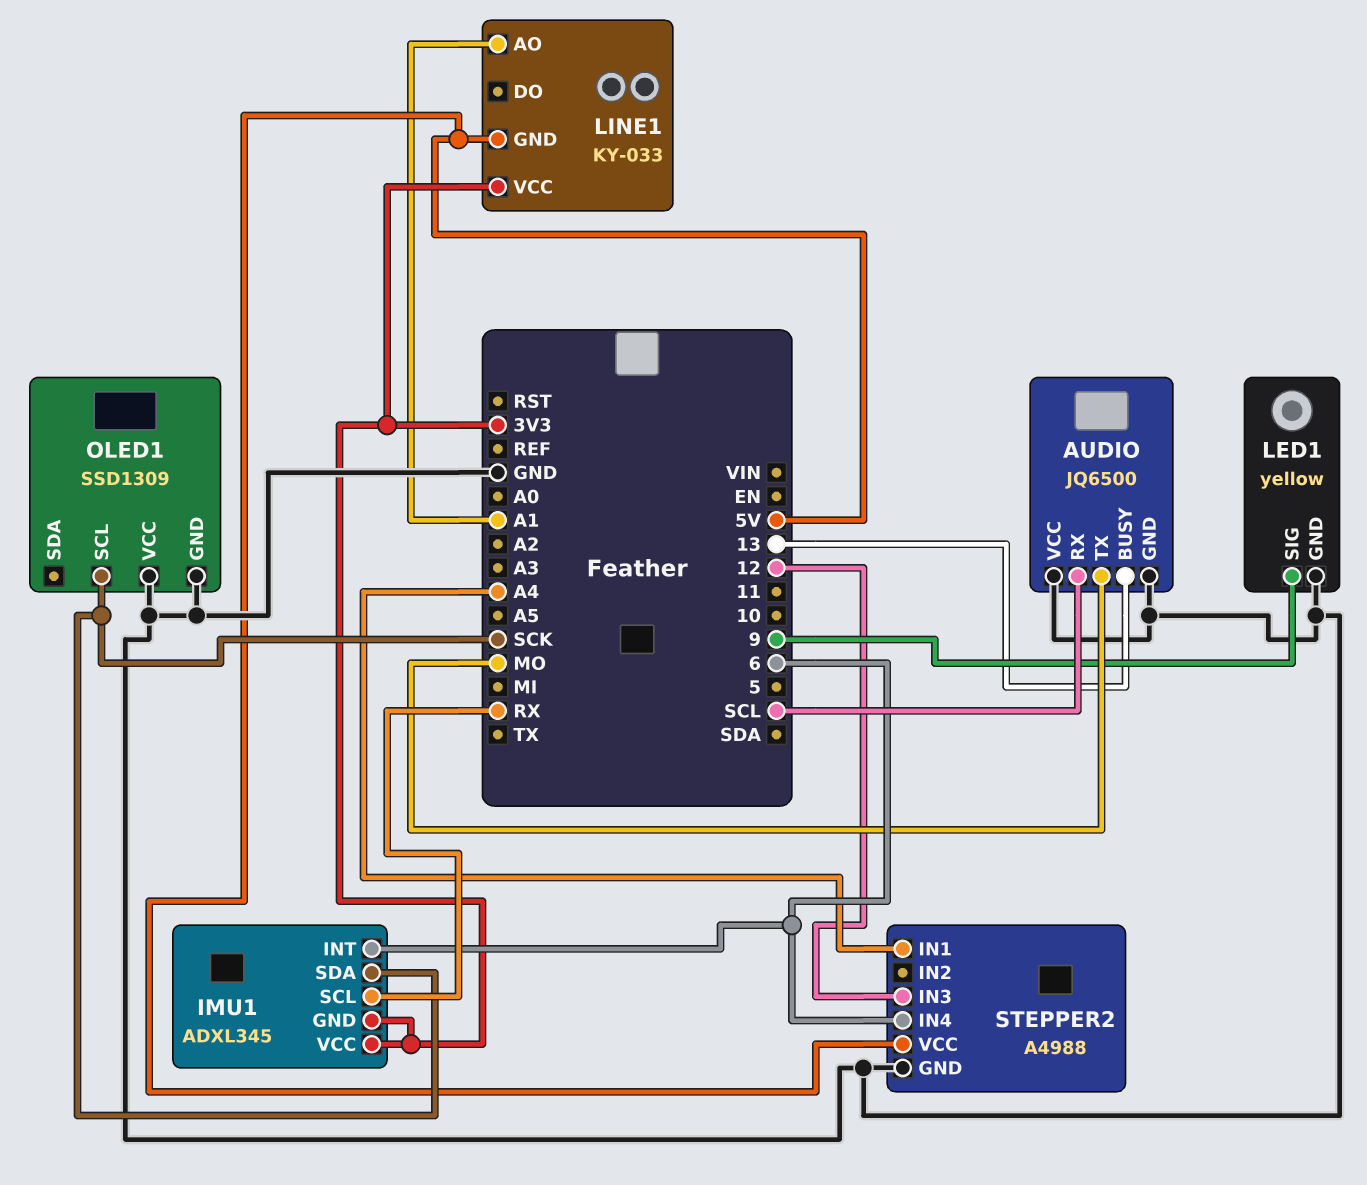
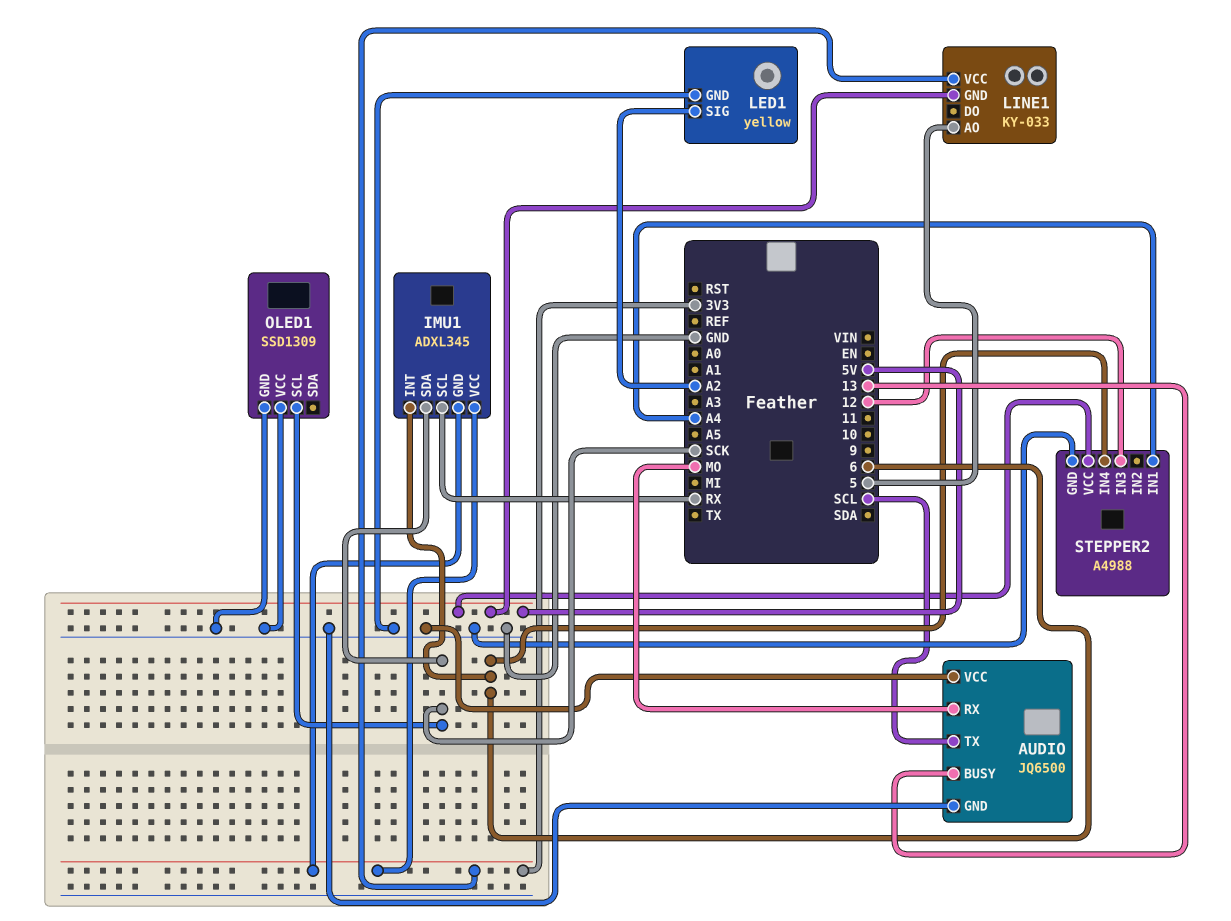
AUDIO pin RX: SCL -> MO
AUDIO pin TX: MO -> SCL
LED1 pin SIG: 9 -> A2
LINE1 pin AO: A1 -> 5

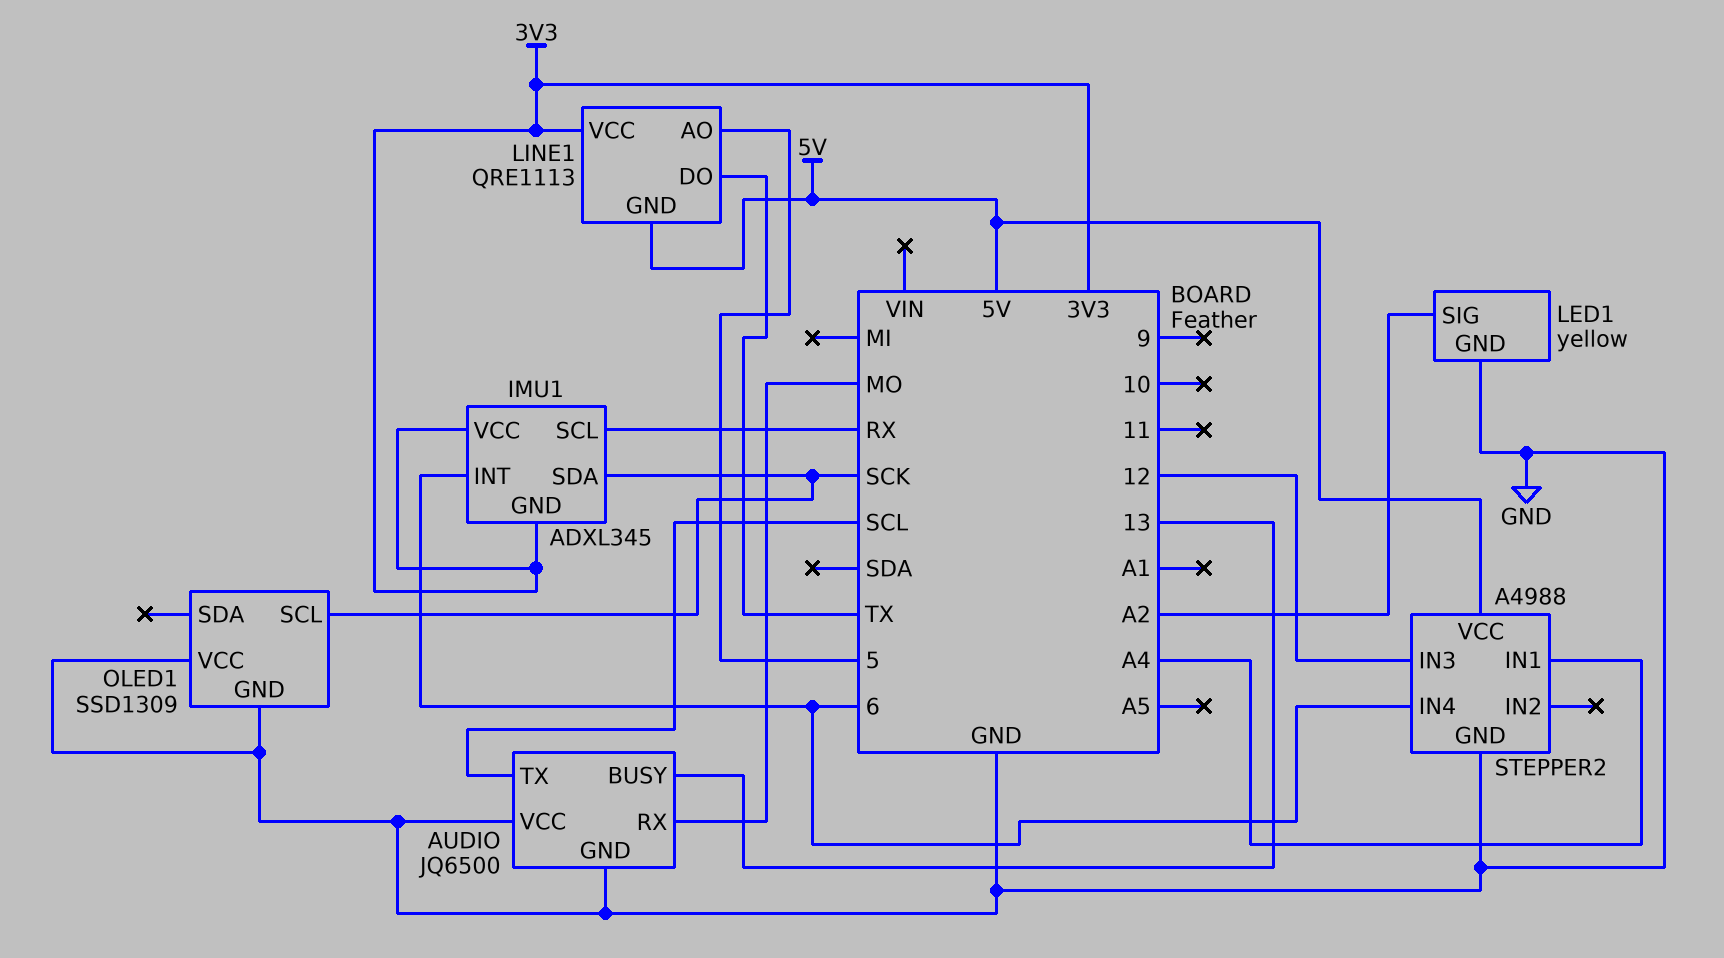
LINE1: KY-033 -> QRE1113
LINE1 pin DO: none -> TX

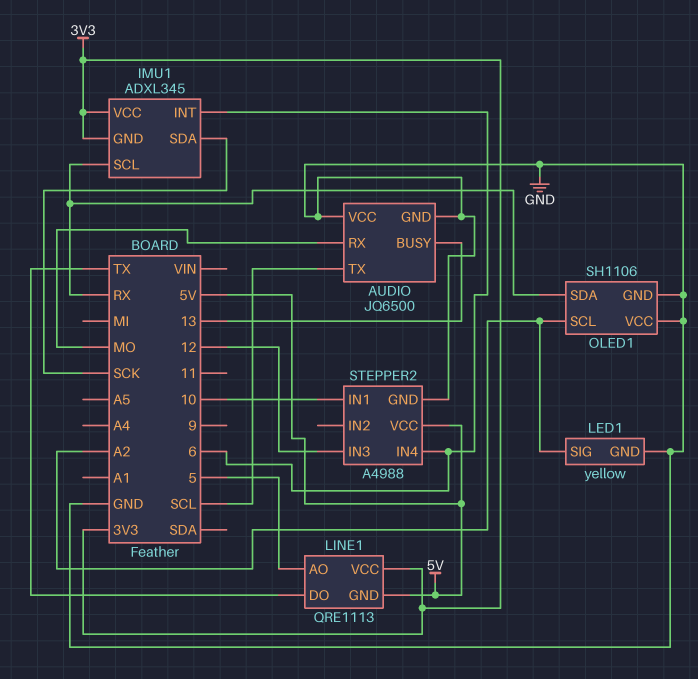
OLED1: SSD1309 -> SH1106
OLED1 pin SCL: SCK -> A2
OLED1 pin SDA: none -> RX
STEPPER2 pin IN1: A4 -> 10

